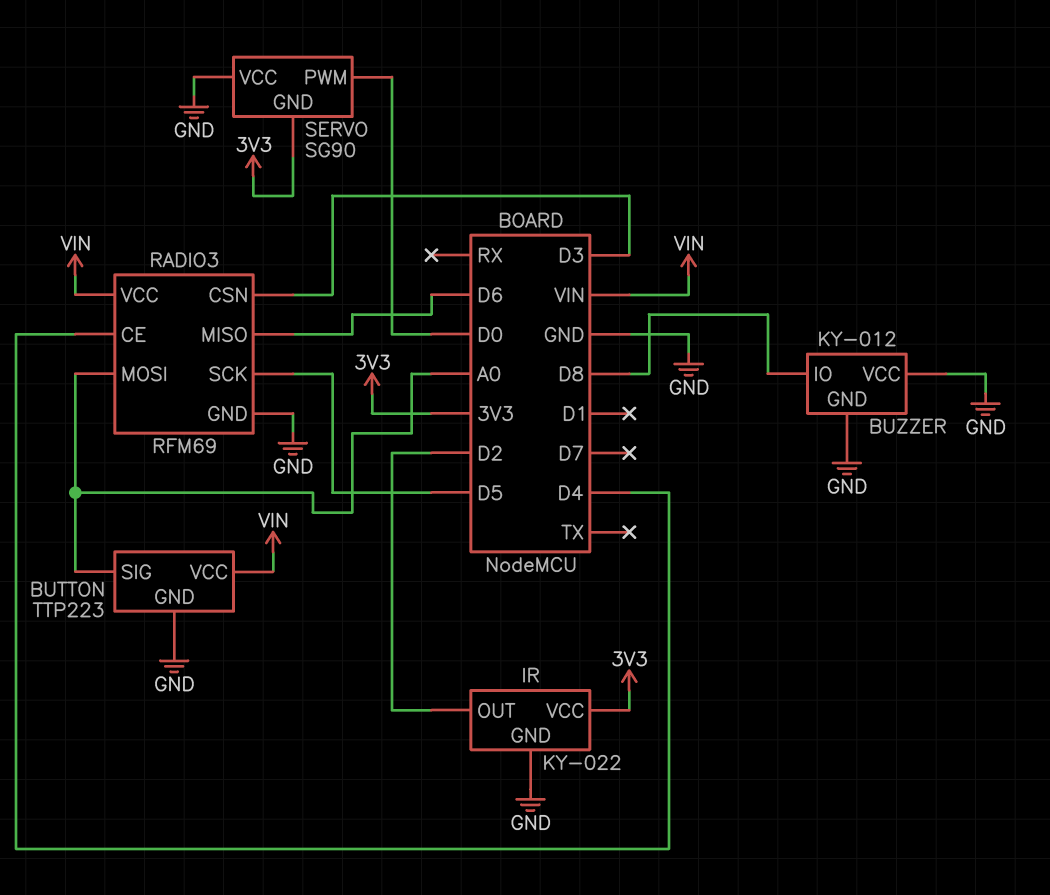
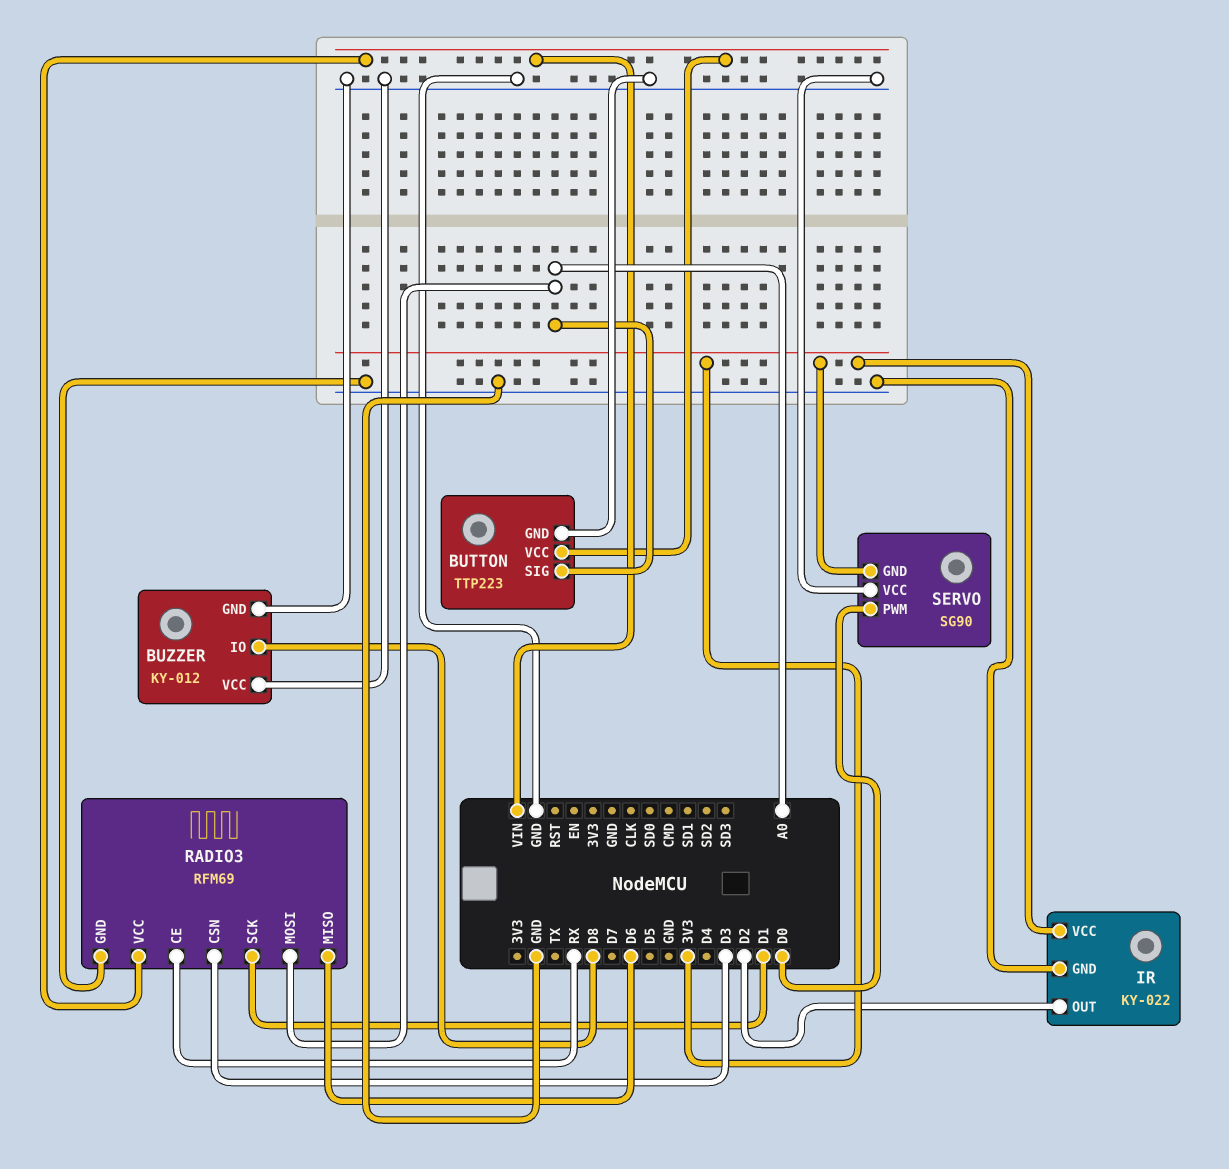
RADIO3 pin CE: D4 -> RX
RADIO3 pin SCK: D5 -> D1

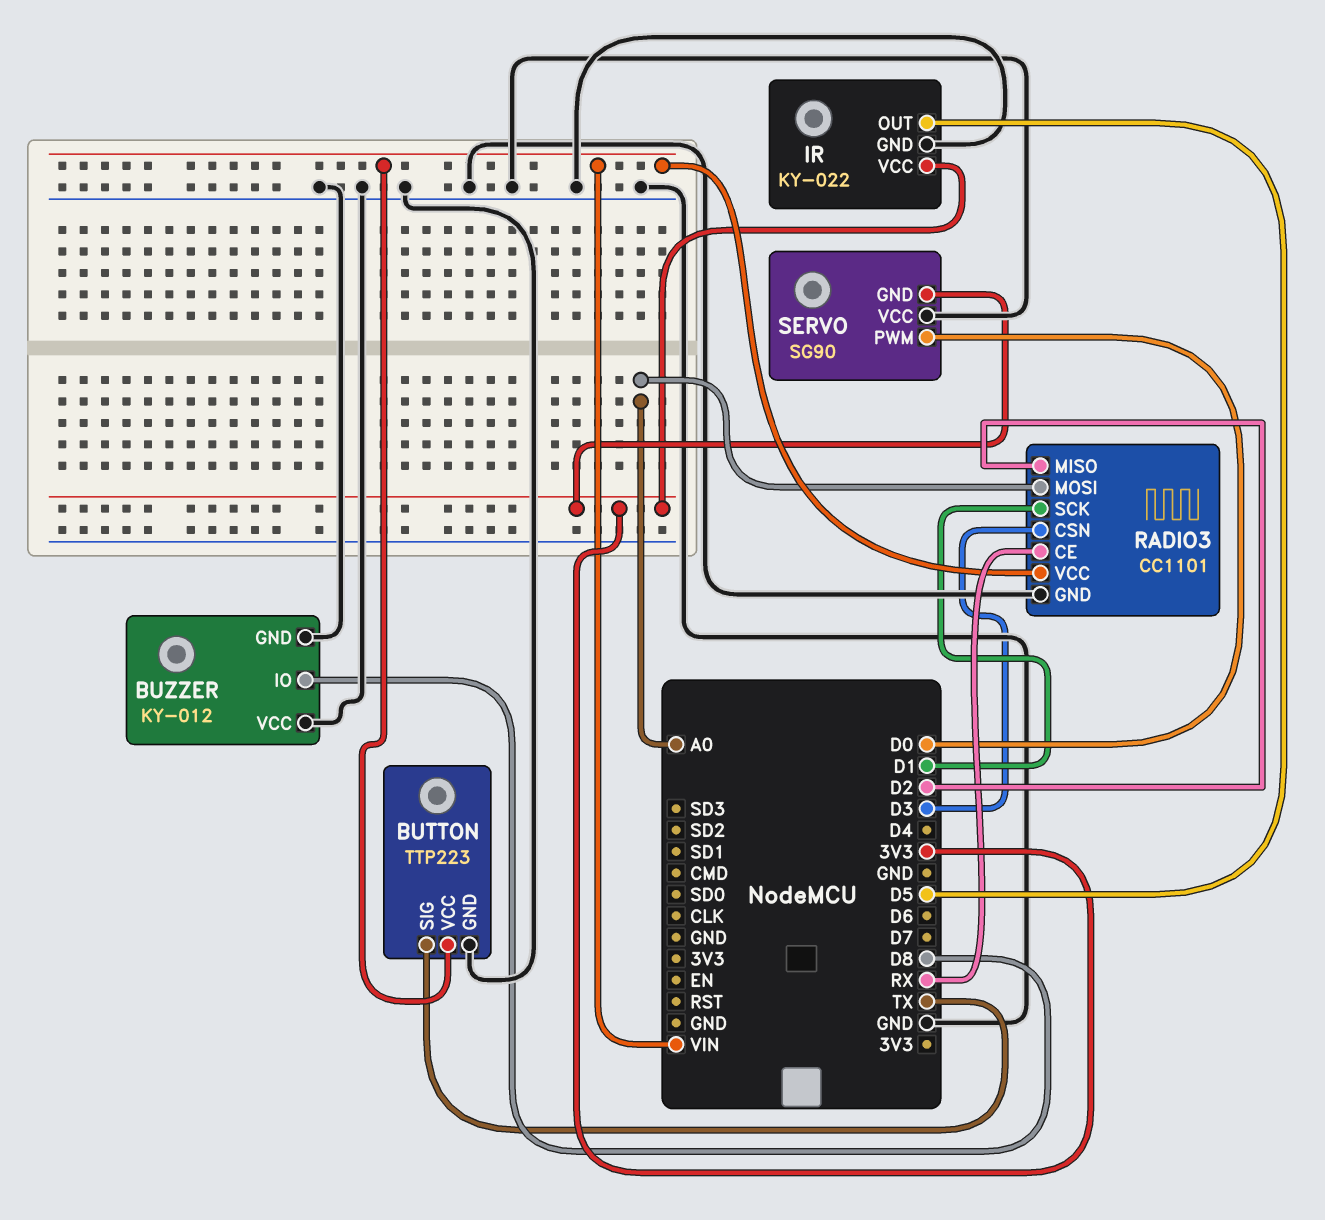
BUTTON pin SIG: A0 -> TX
IR pin OUT: D2 -> D5
RADIO3: RFM69 -> CC1101
RADIO3 pin MISO: D6 -> D2

